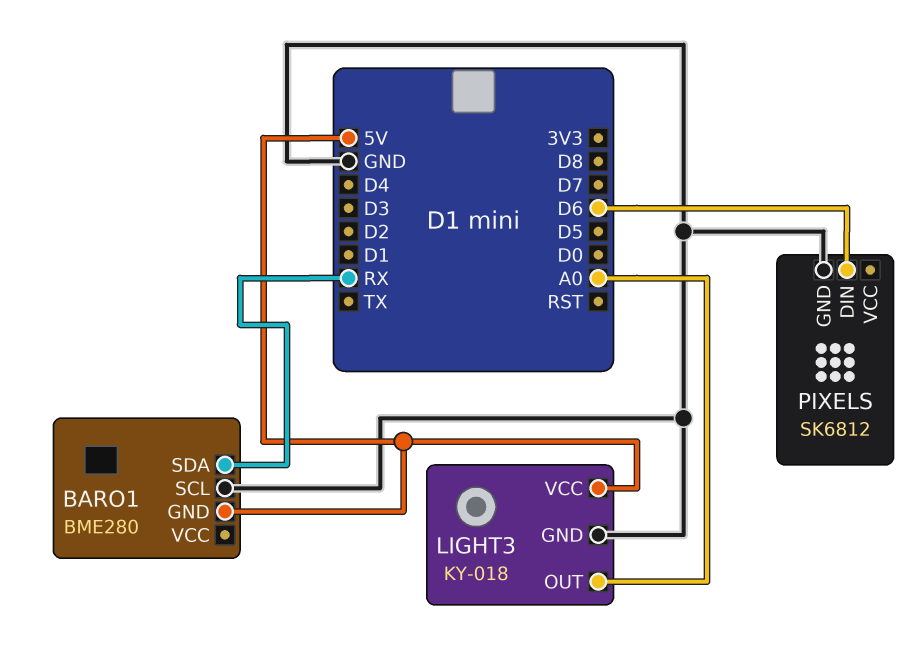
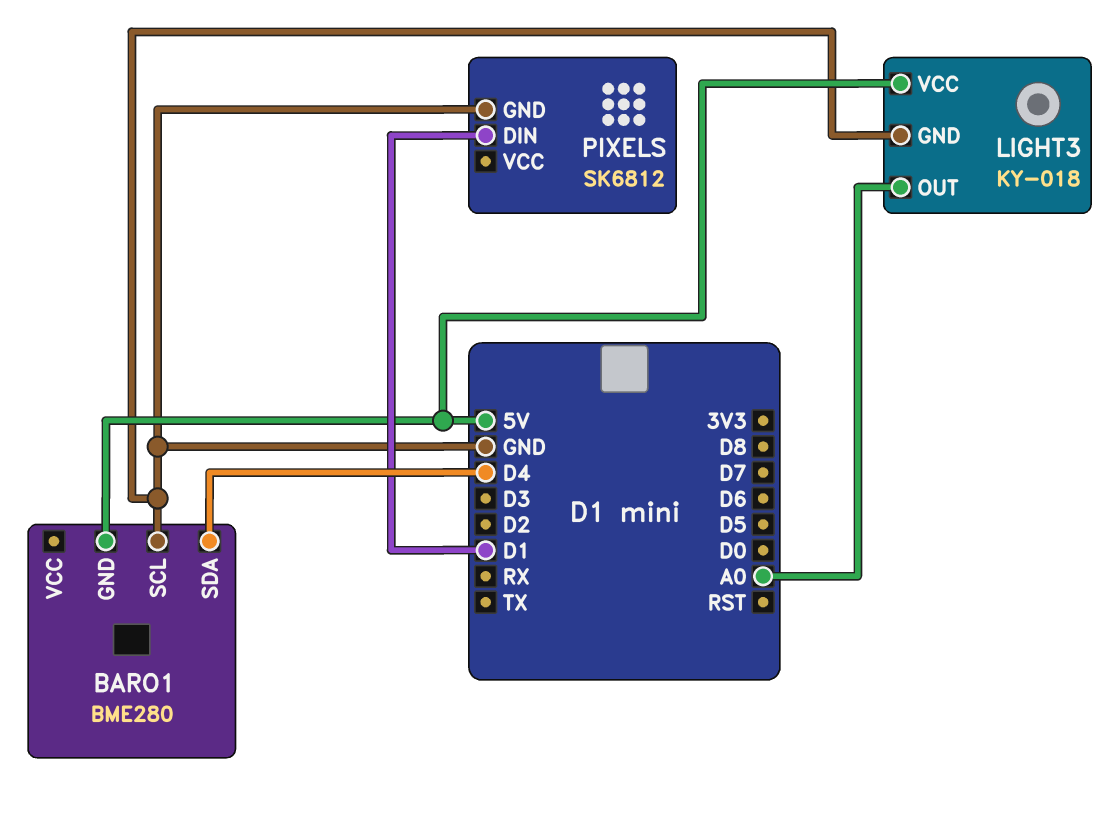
BARO1 pin SDA: RX -> D4
PIXELS pin DIN: D6 -> D1

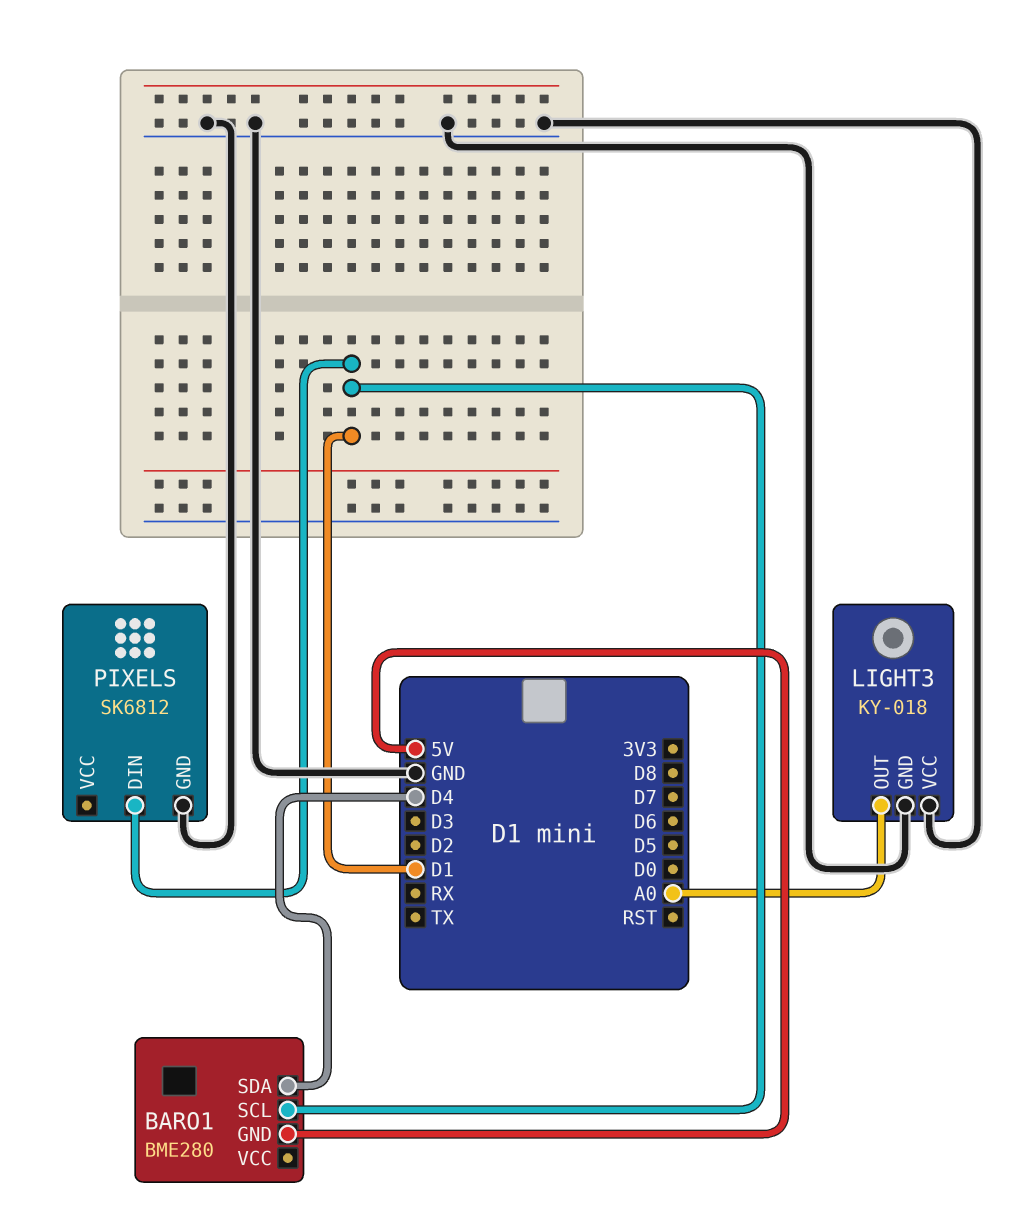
BARO1 pin SCL: GND -> D1
LIGHT3 pin VCC: 5V -> GND

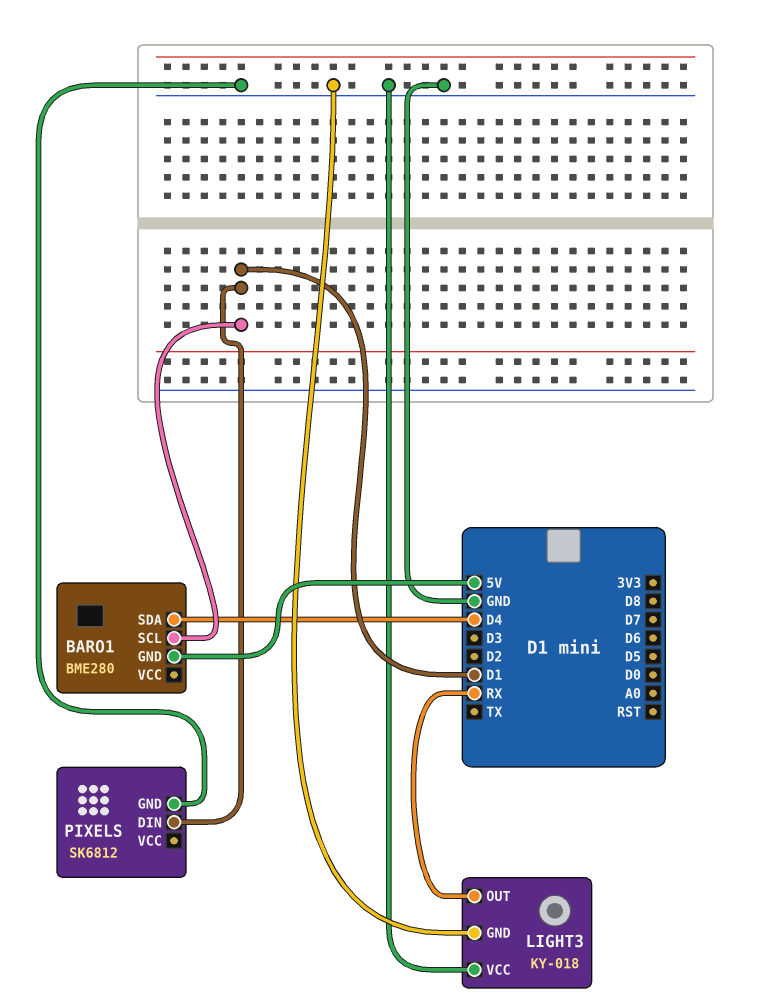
LIGHT3 pin OUT: A0 -> RX

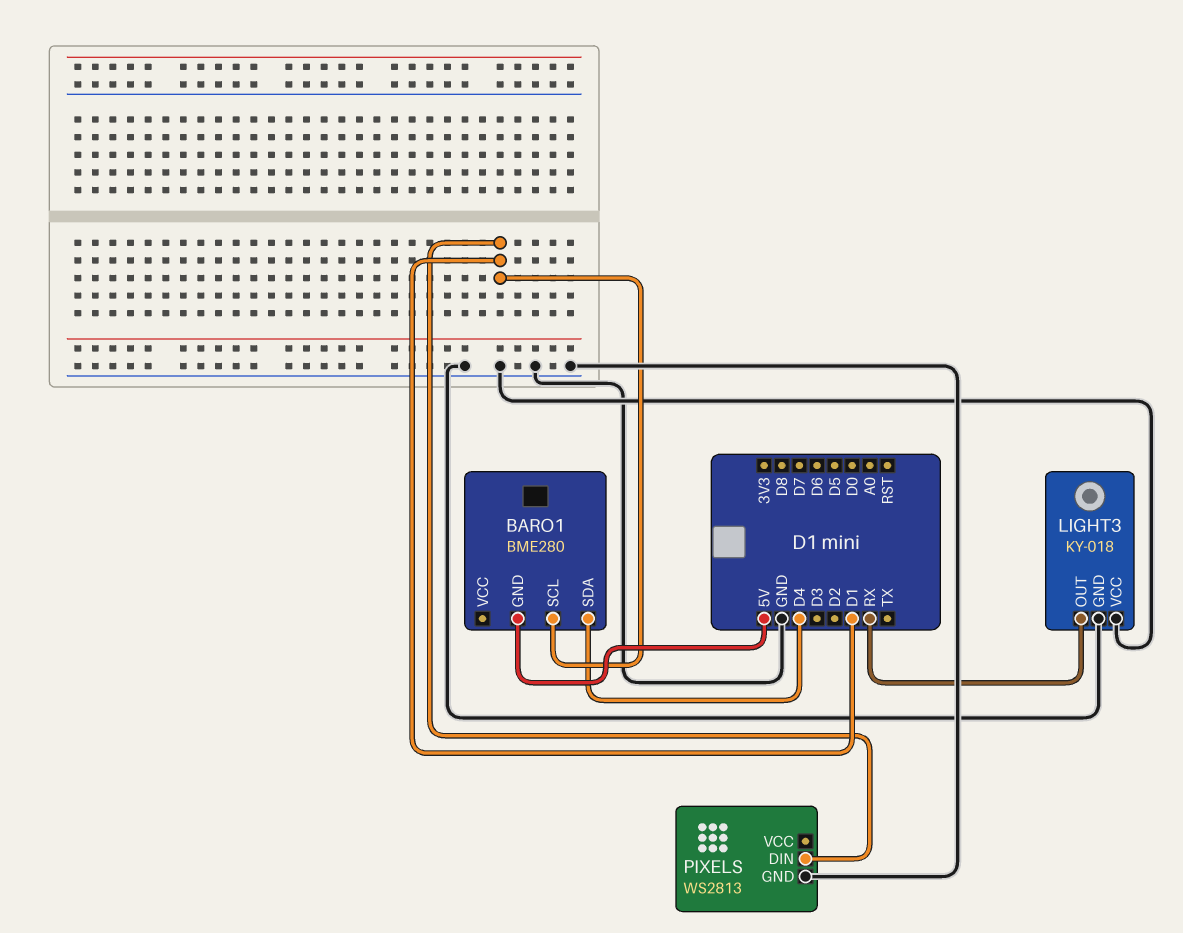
PIXELS: SK6812 -> WS2813

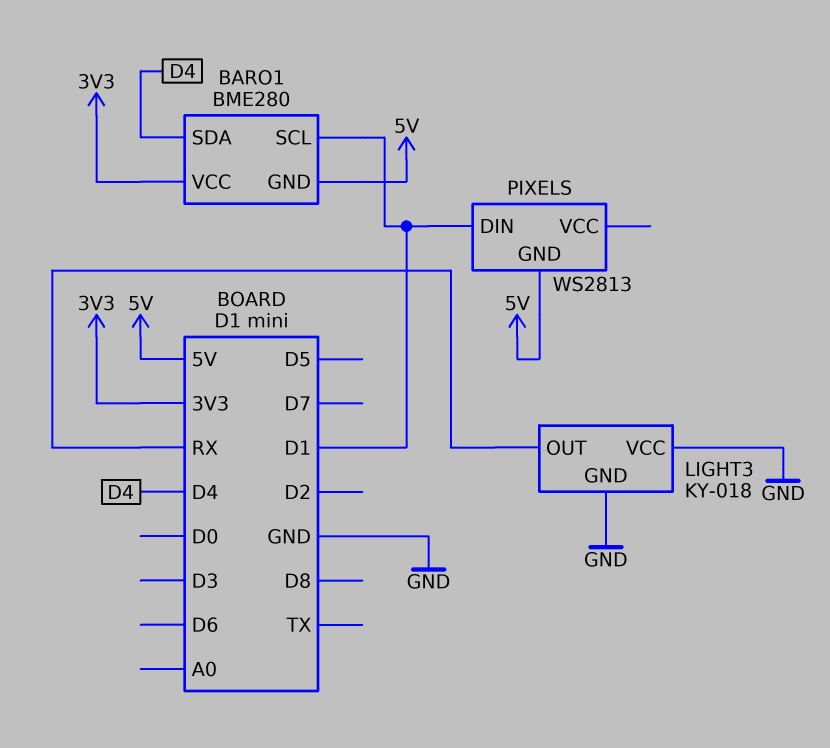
BARO1 pin VCC: none -> 3V3
PIXELS pin GND: GND -> 5V

